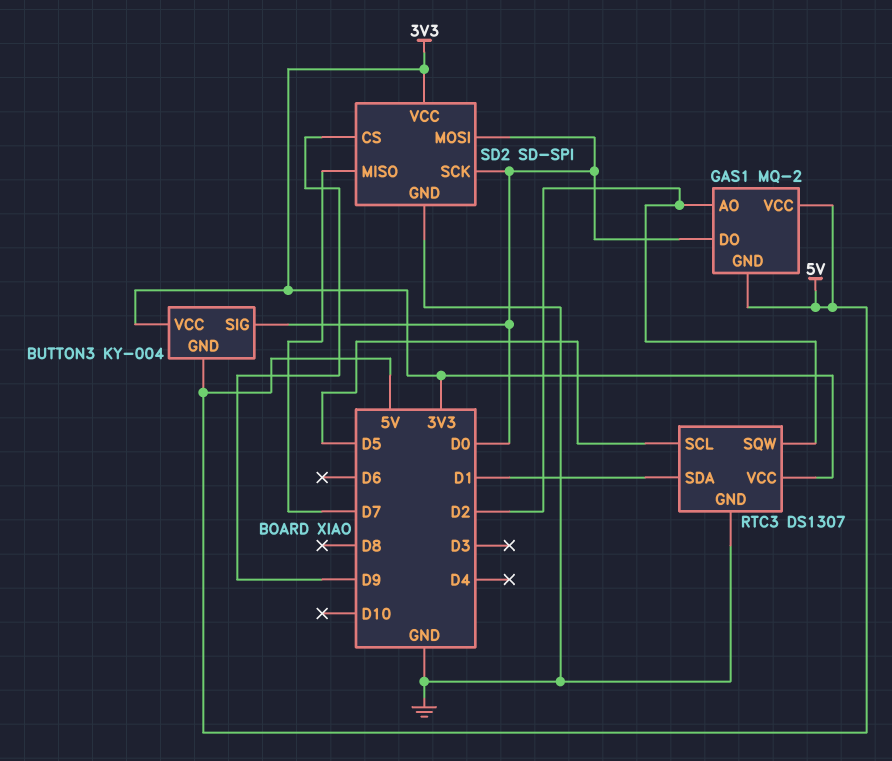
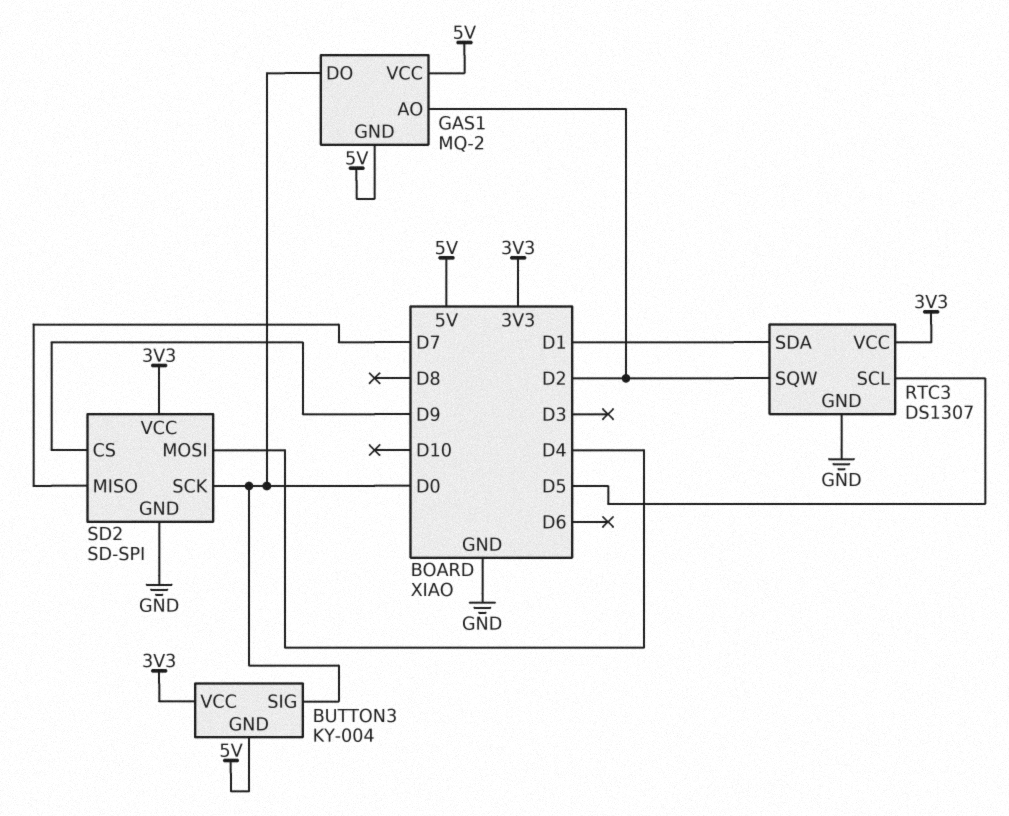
SD2 pin MOSI: D0 -> D4

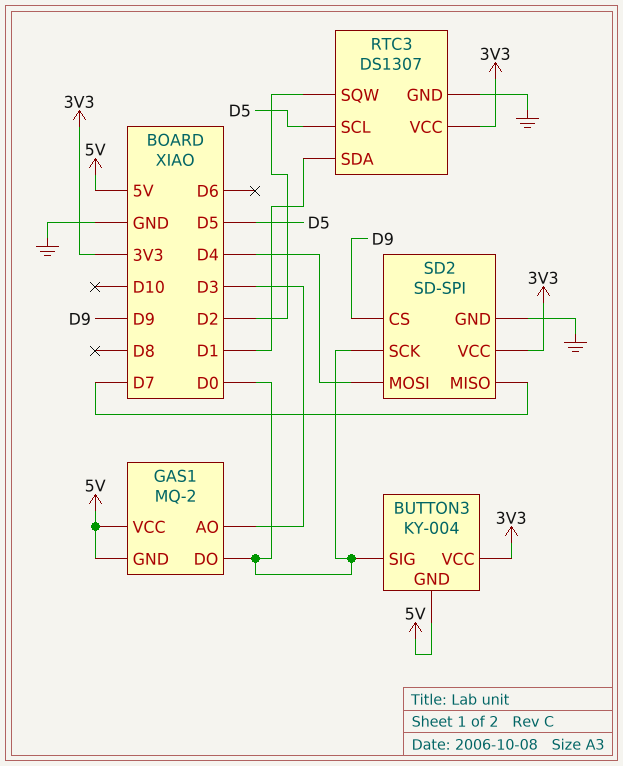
GAS1 pin AO: D2 -> D3

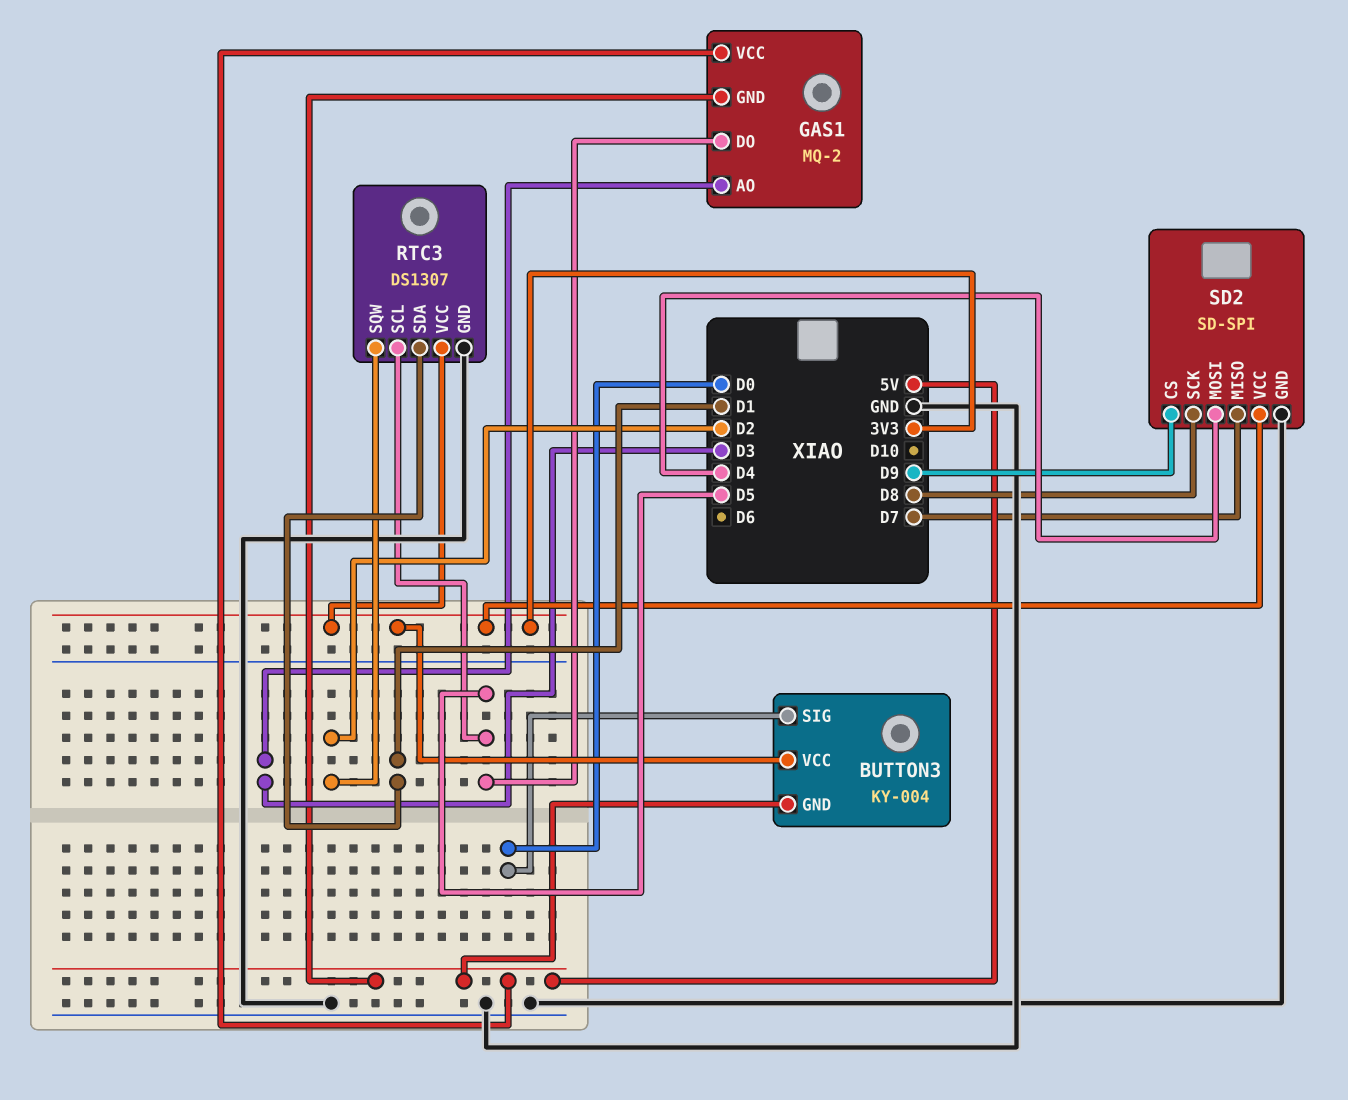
GAS1 pin DO: D0 -> D5
SD2 pin SCK: D0 -> D8

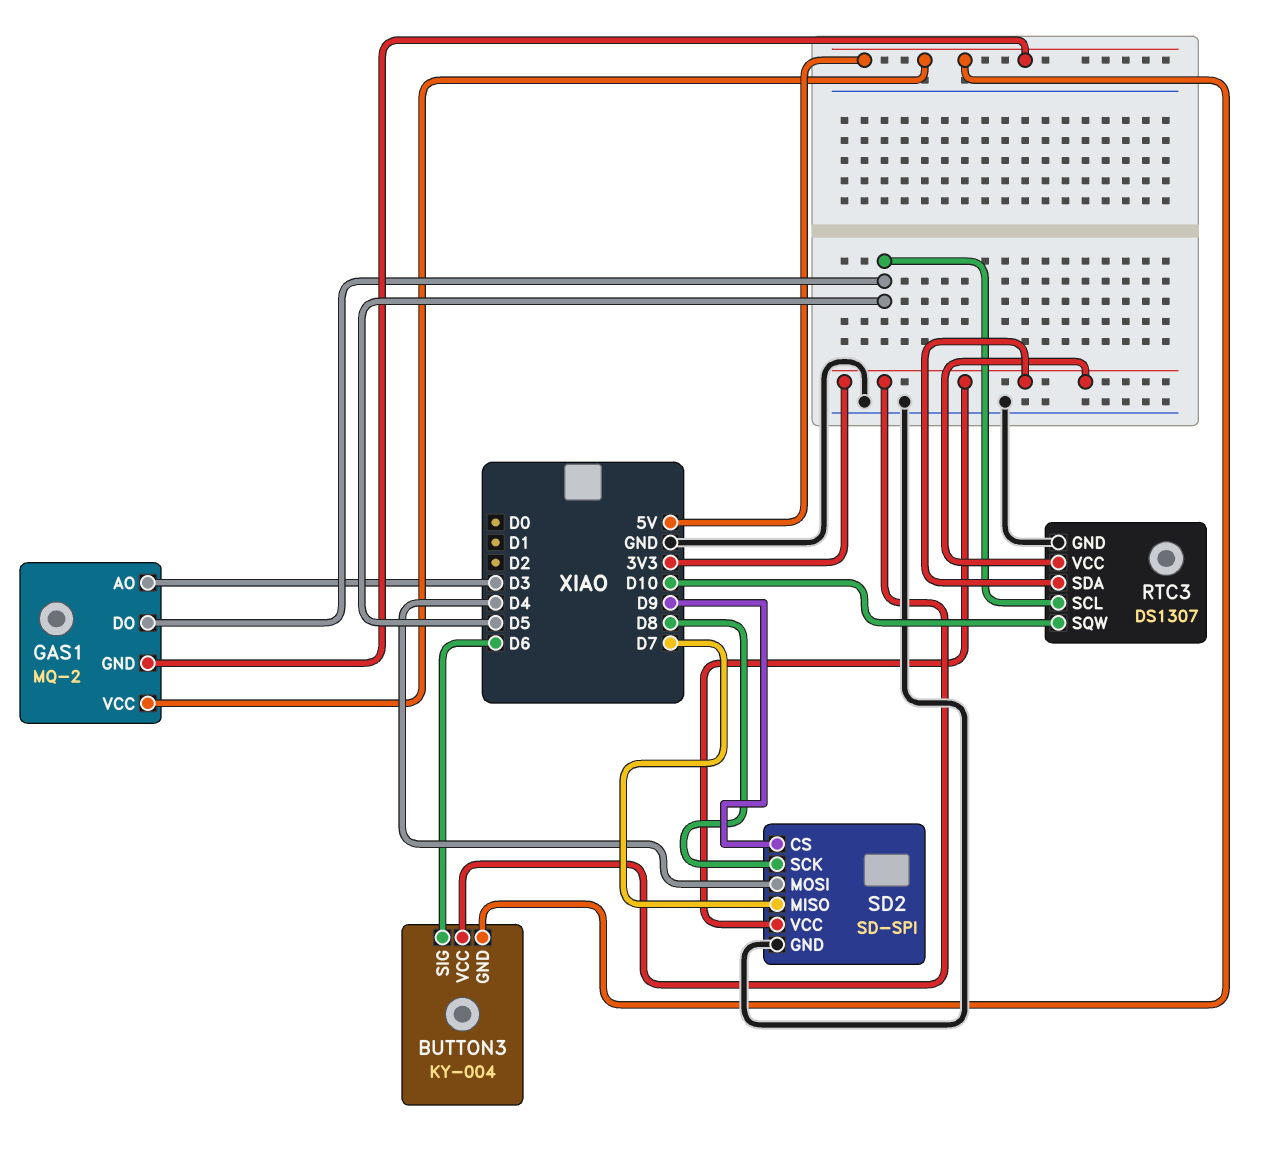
BUTTON3 pin SIG: D0 -> D6
RTC3 pin SDA: D1 -> 3V3
RTC3 pin SQW: D2 -> D10

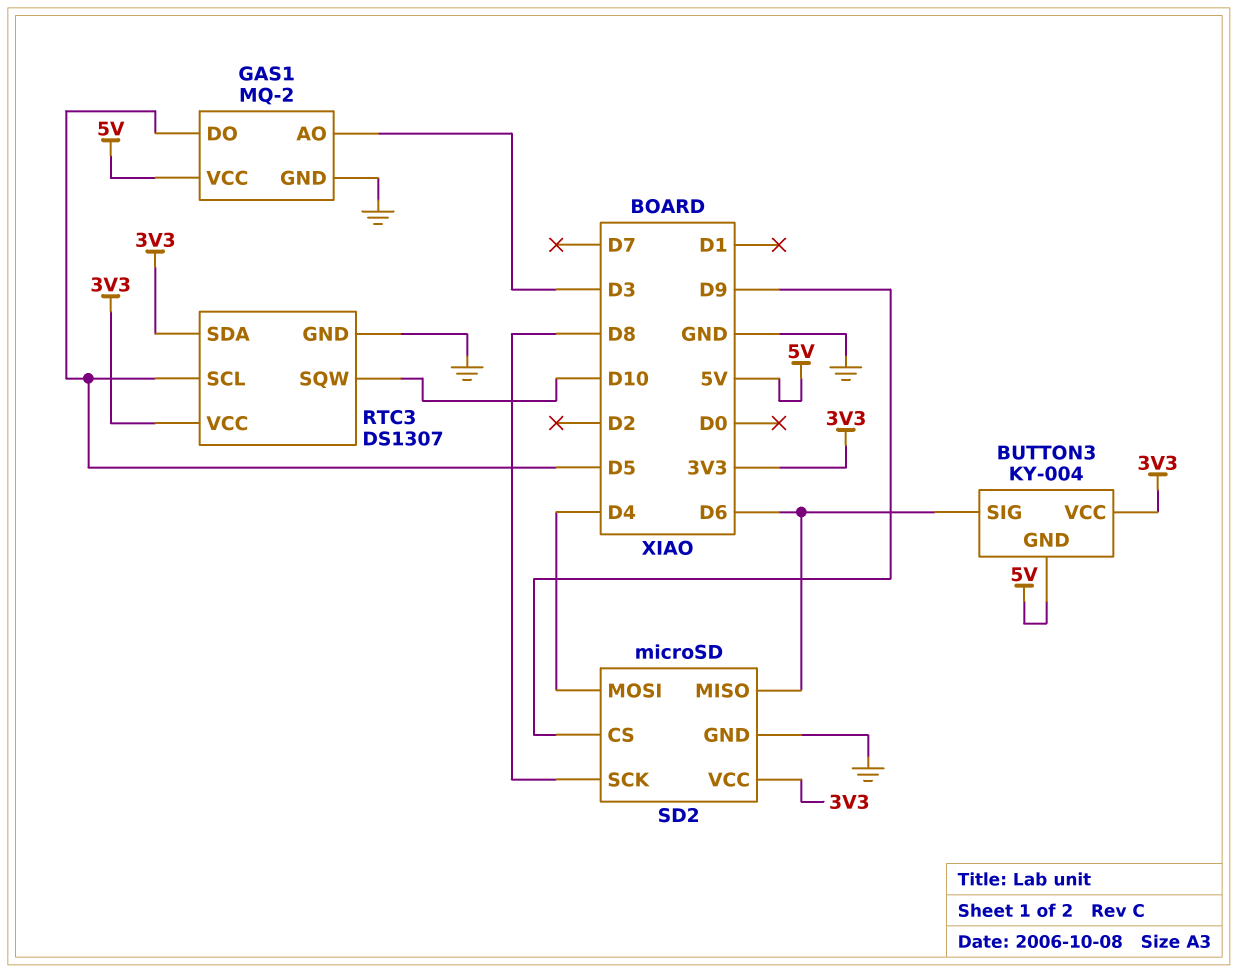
GAS1 pin GND: 5V -> GND
SD2: SD-SPI -> microSD
SD2 pin MISO: D7 -> D6

